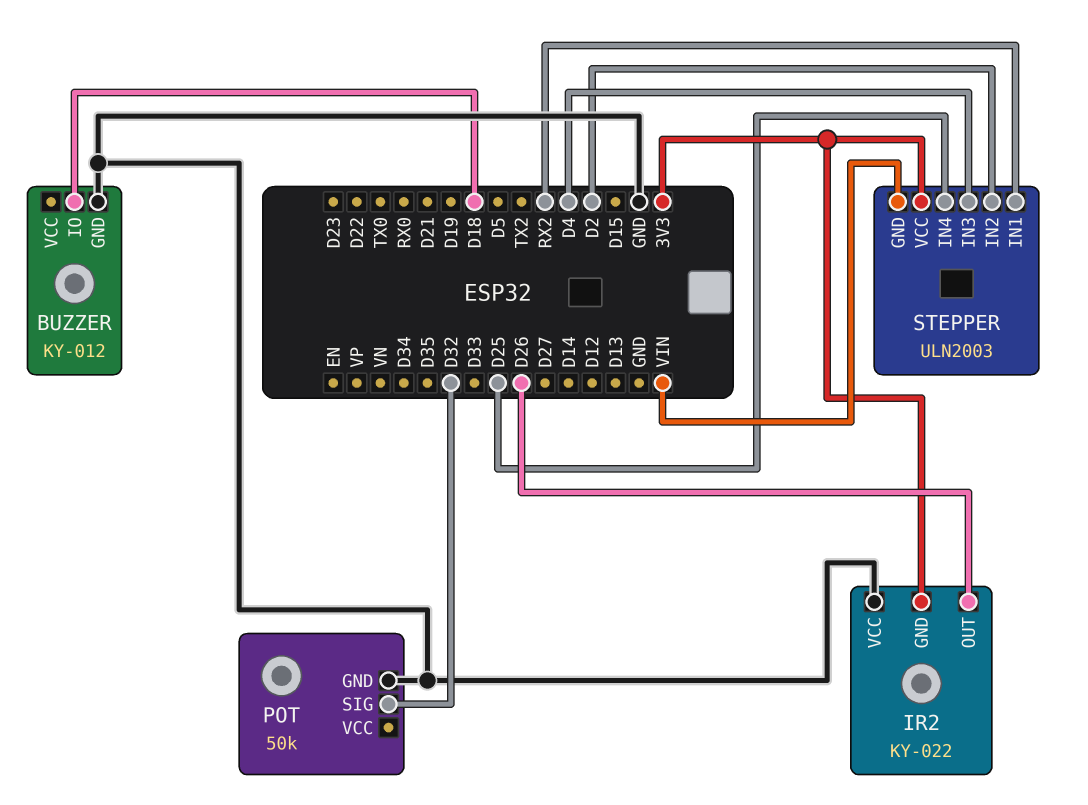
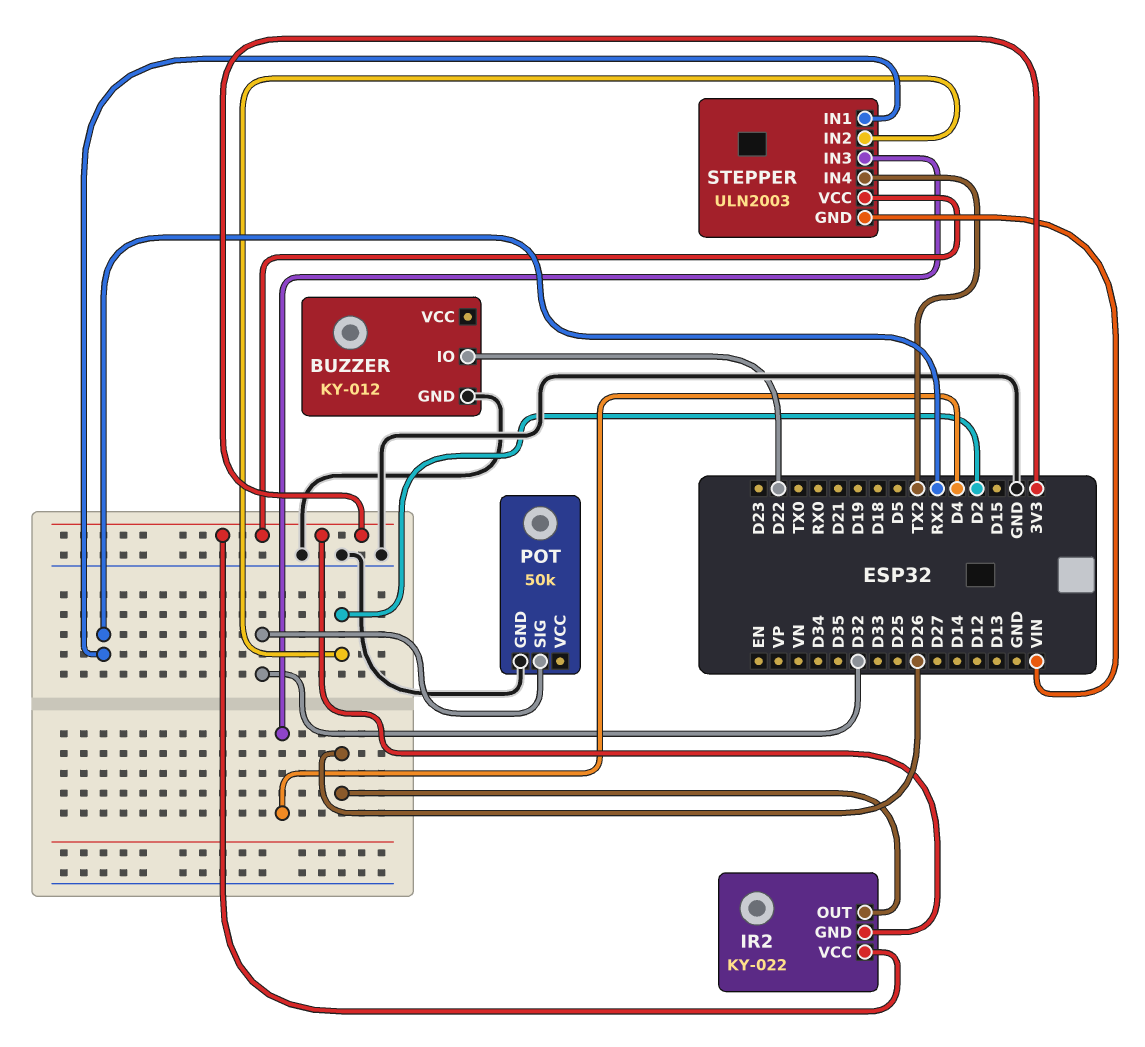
BUZZER pin IO: D18 -> D22
IR2 pin VCC: GND -> 3V3
STEPPER pin IN4: D25 -> TX2

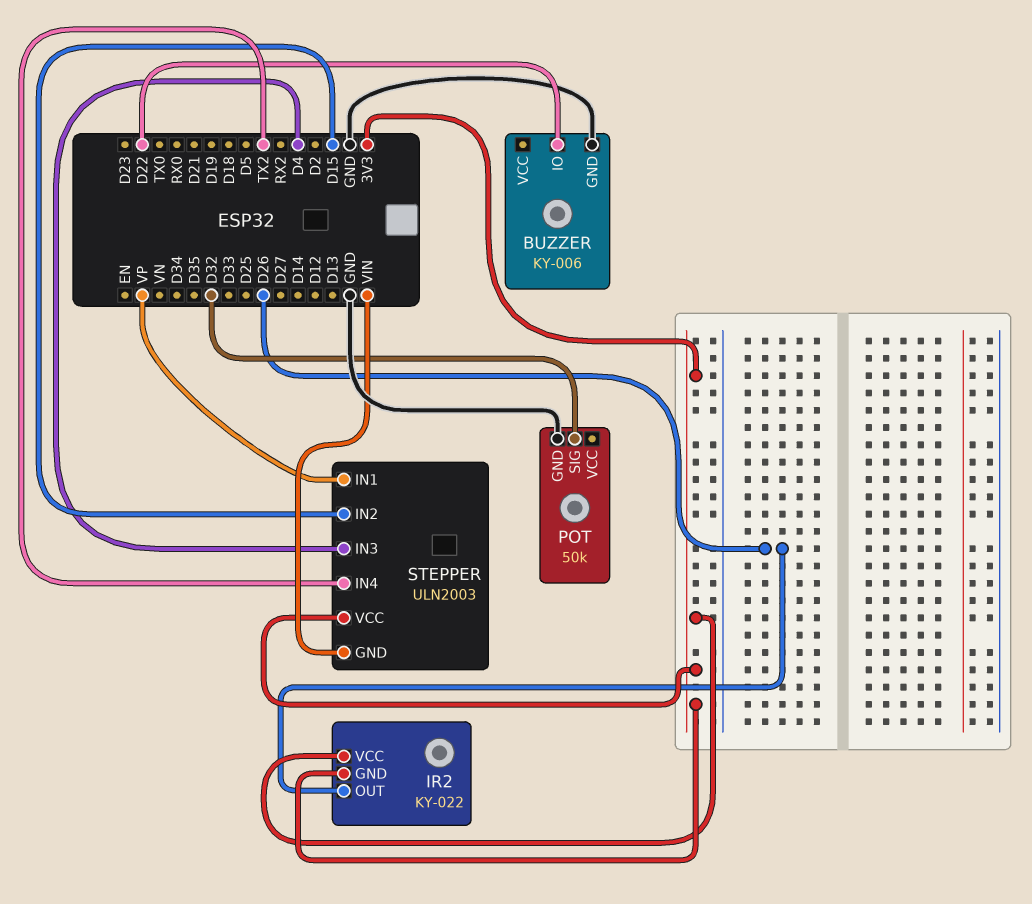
BUZZER: KY-012 -> KY-006
STEPPER pin IN1: RX2 -> VP
STEPPER pin IN2: D2 -> D15

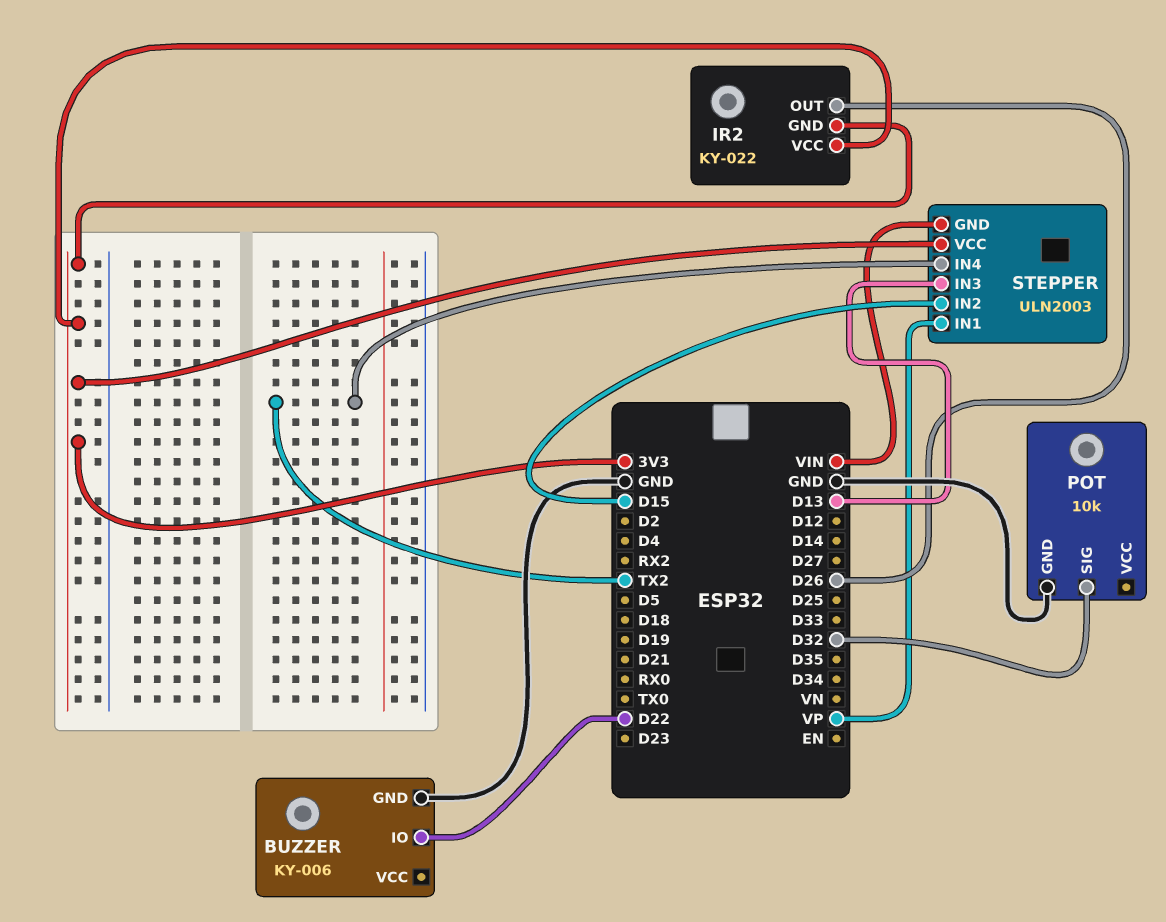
POT: 50k -> 10k
STEPPER pin IN3: D4 -> D13

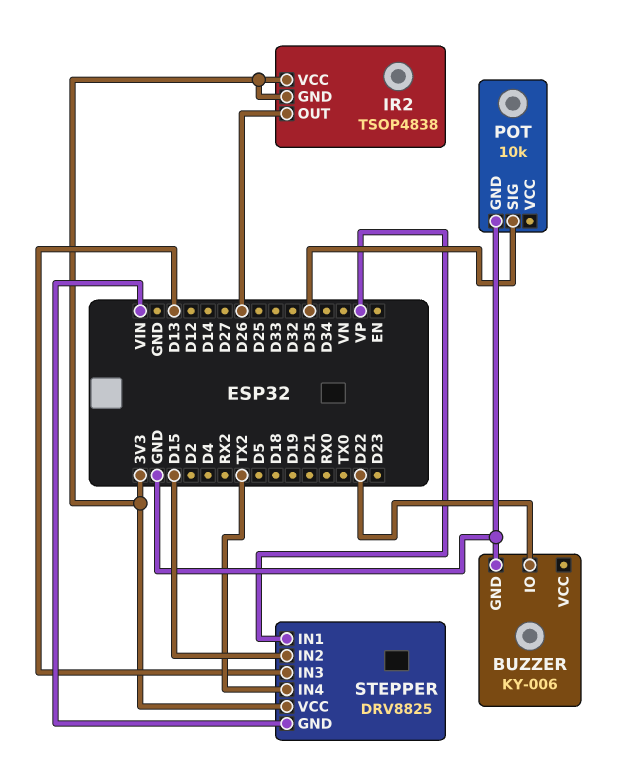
IR2: KY-022 -> TSOP4838
POT pin SIG: D32 -> D35
STEPPER: ULN2003 -> DRV8825

